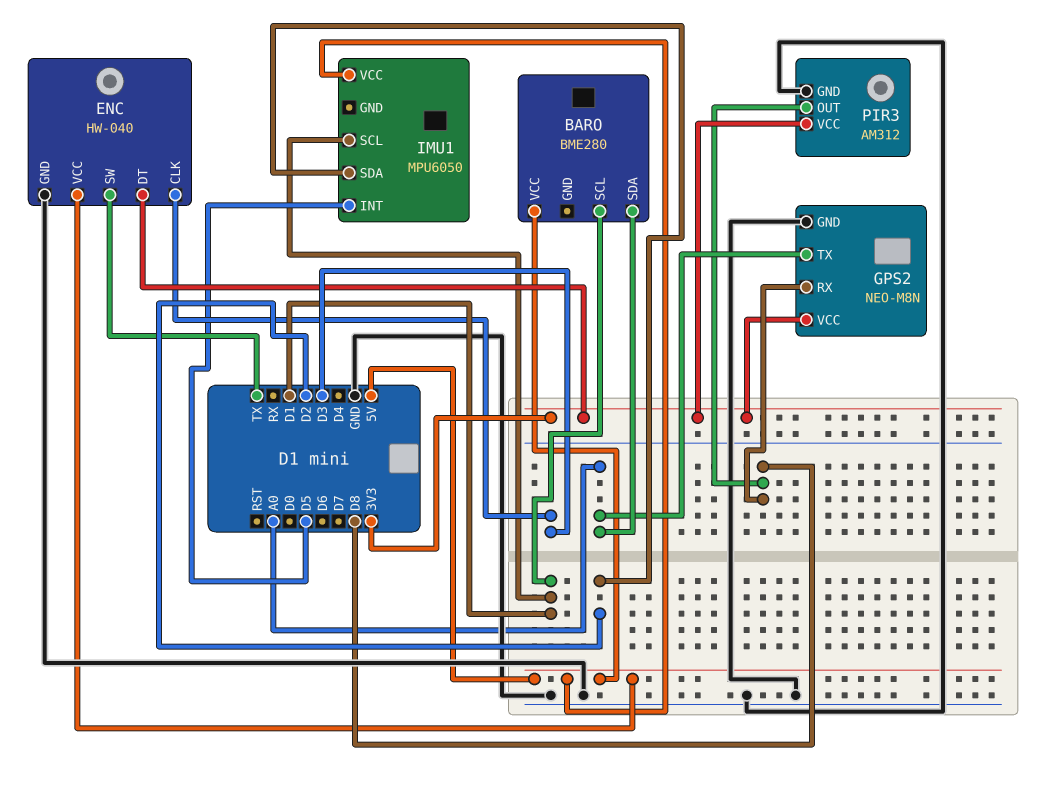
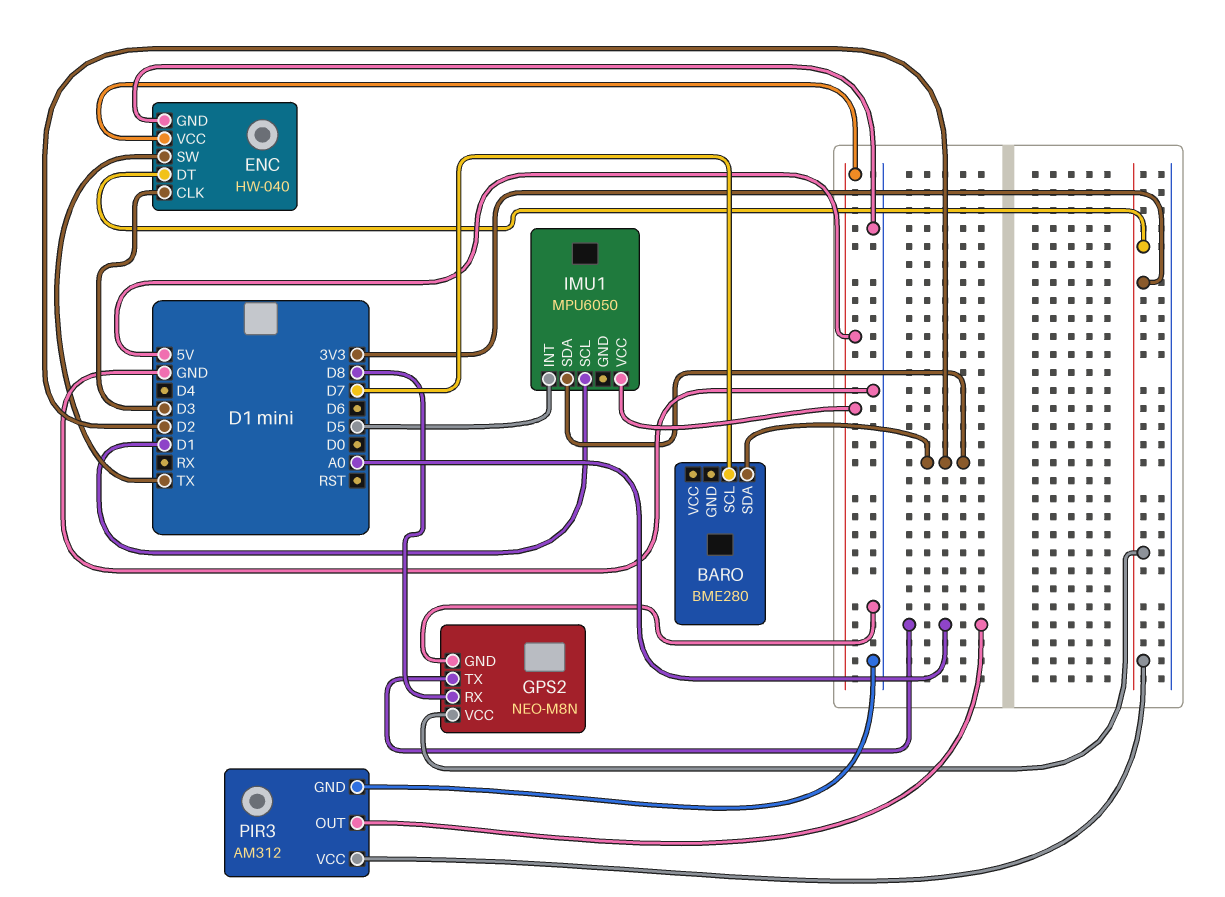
BARO pin SCL: D1 -> D7
BARO pin SDA: A0 -> D2
BARO pin VCC: 5V -> none
PIR3 pin OUT: D8 -> A0

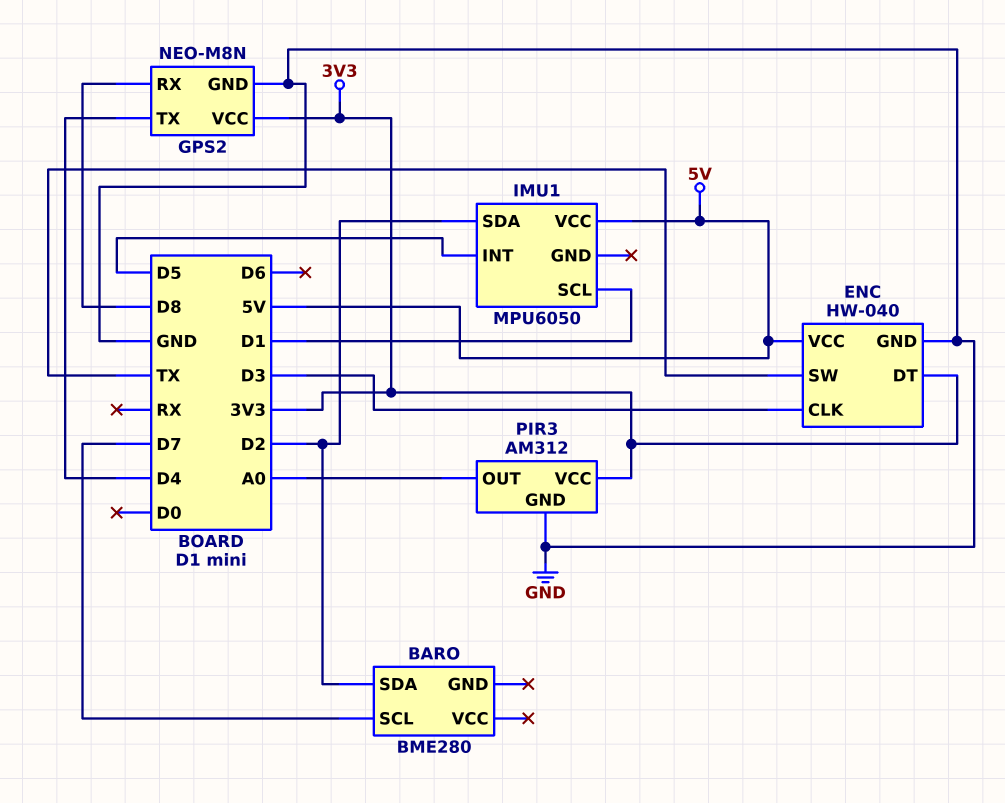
GPS2 pin TX: A0 -> D4

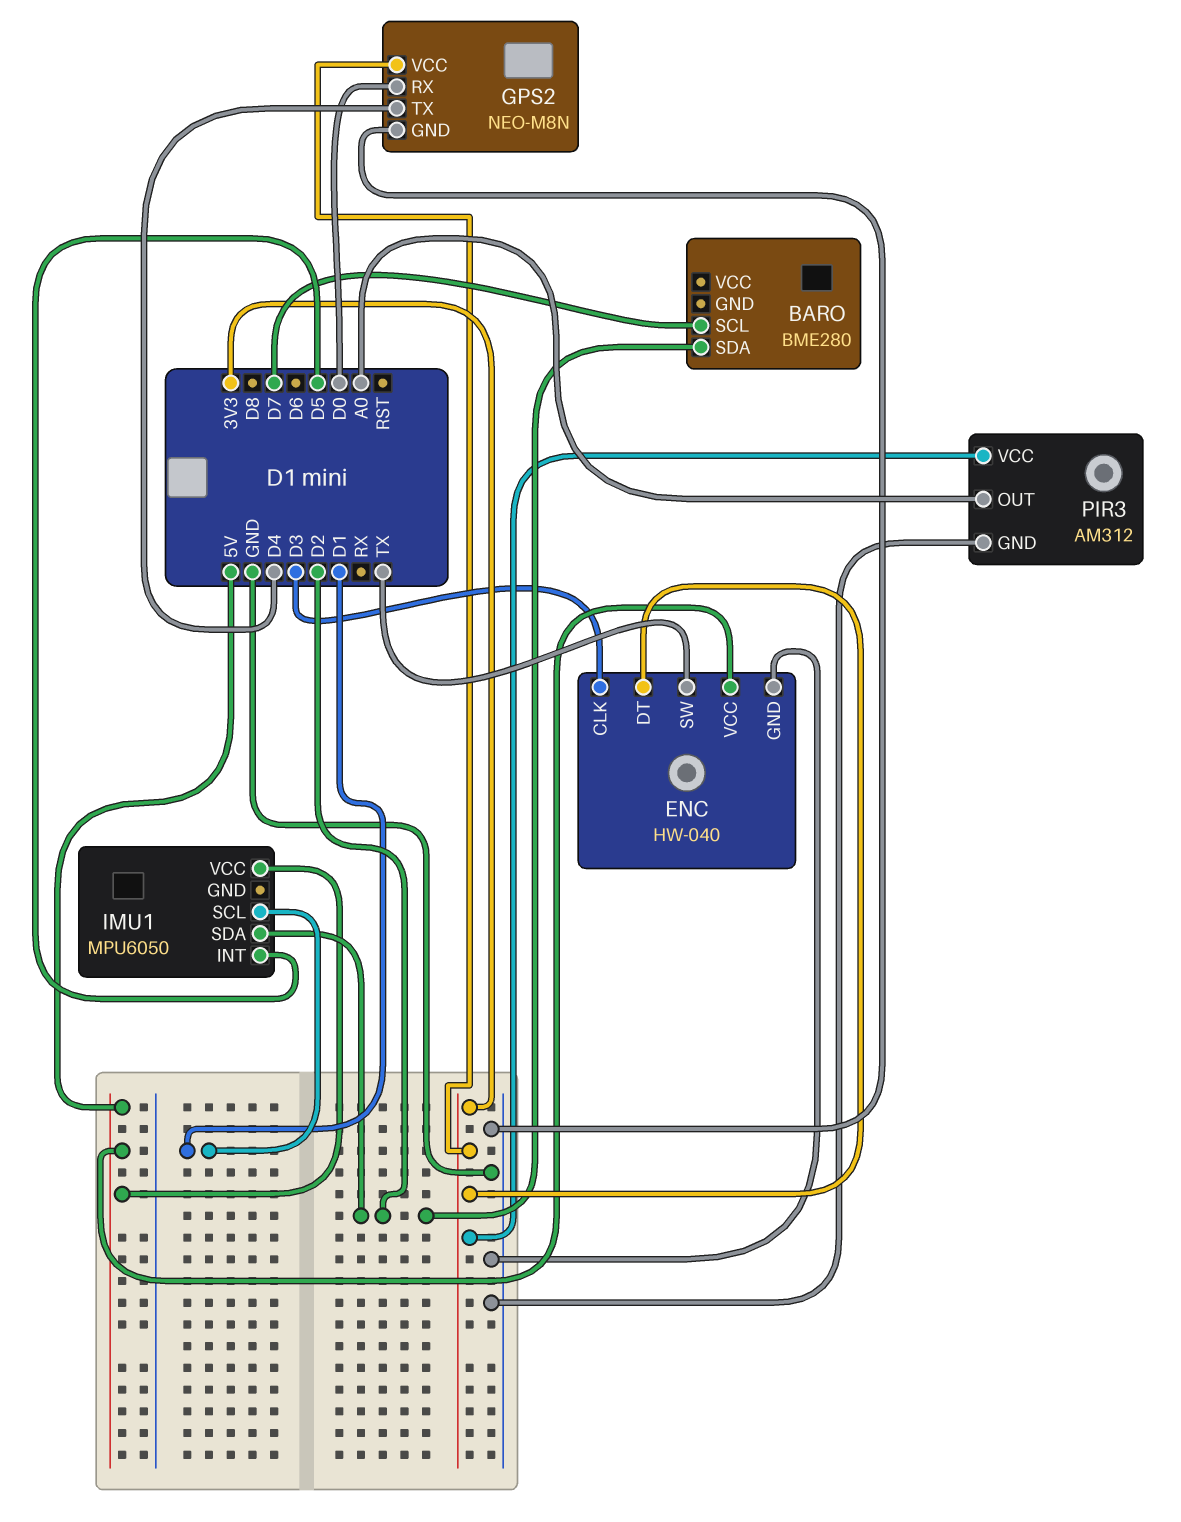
GPS2 pin RX: D8 -> D0

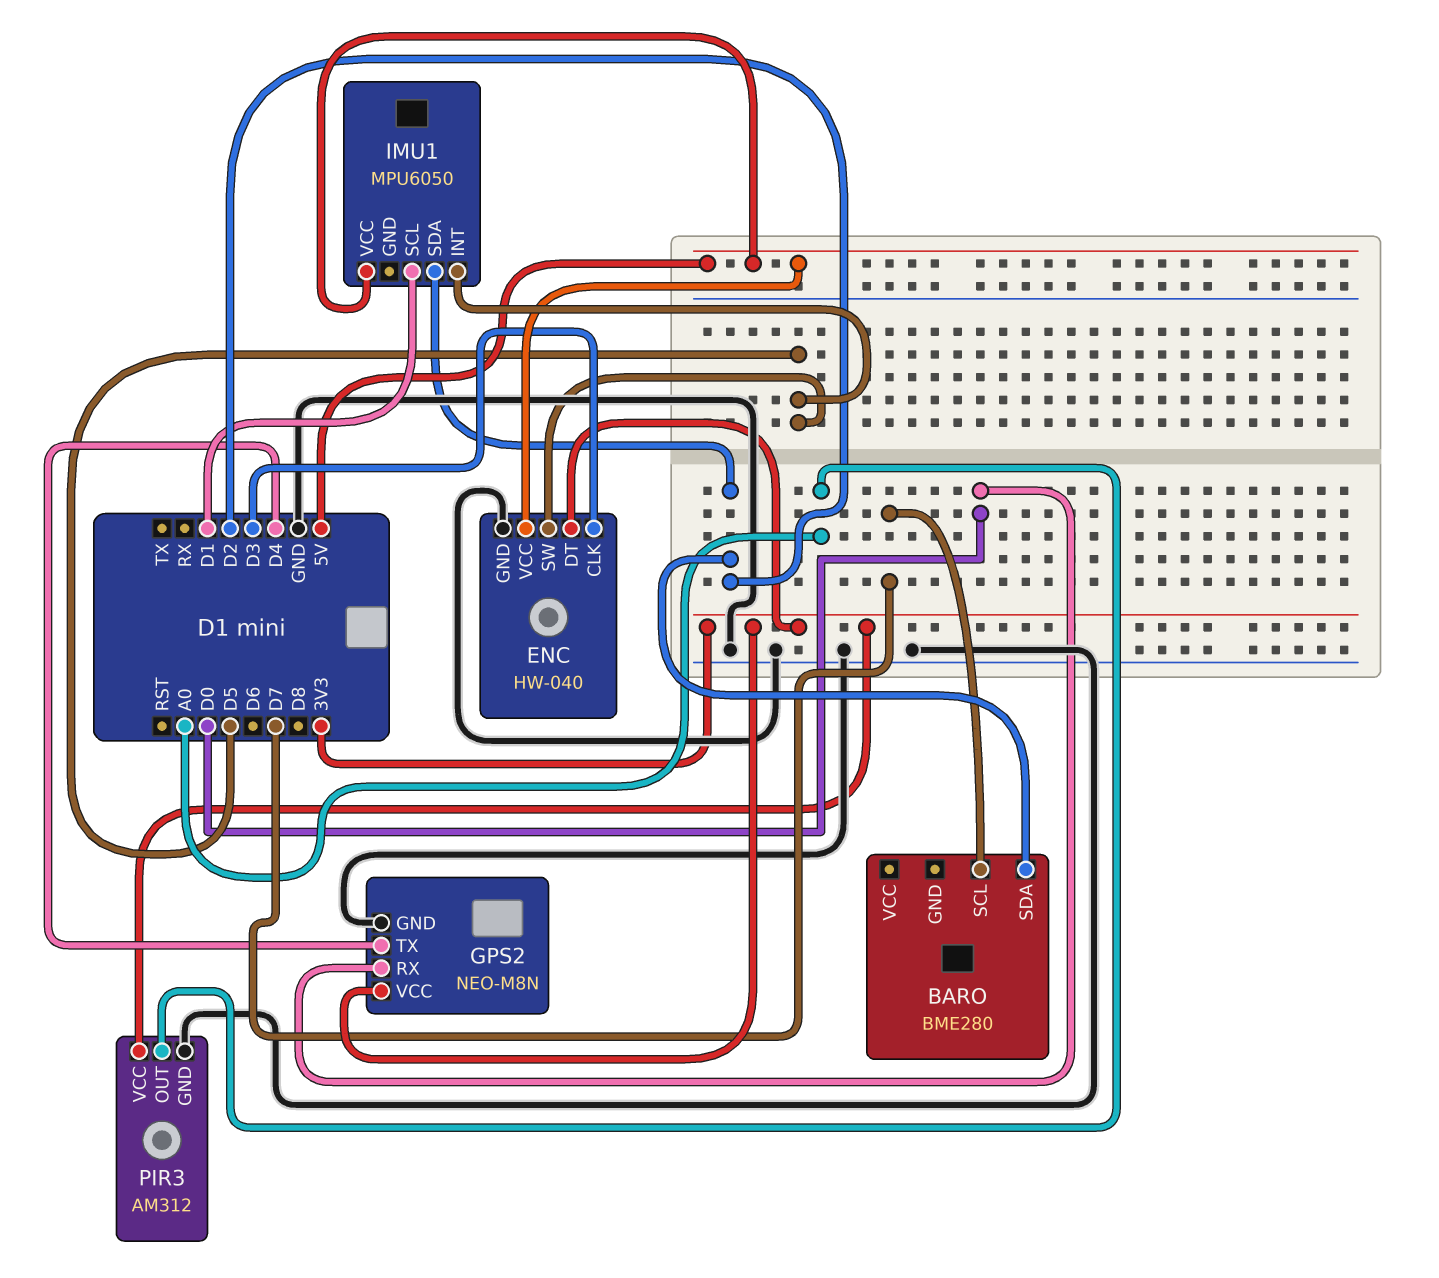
ENC pin SW: TX -> D5

